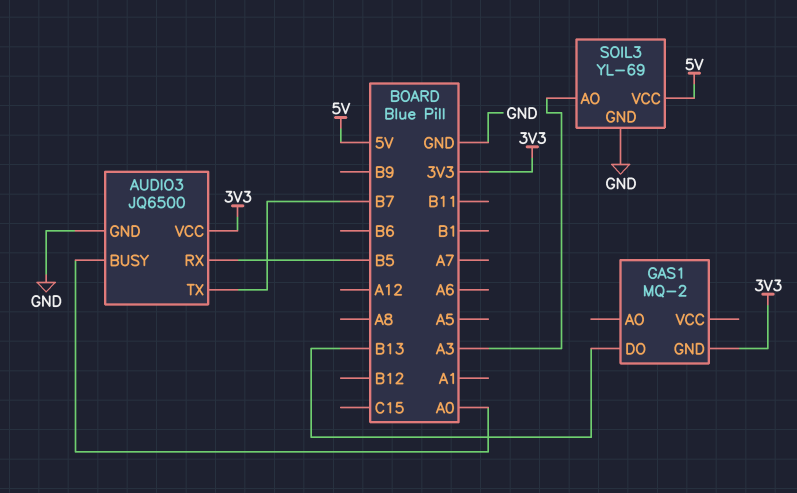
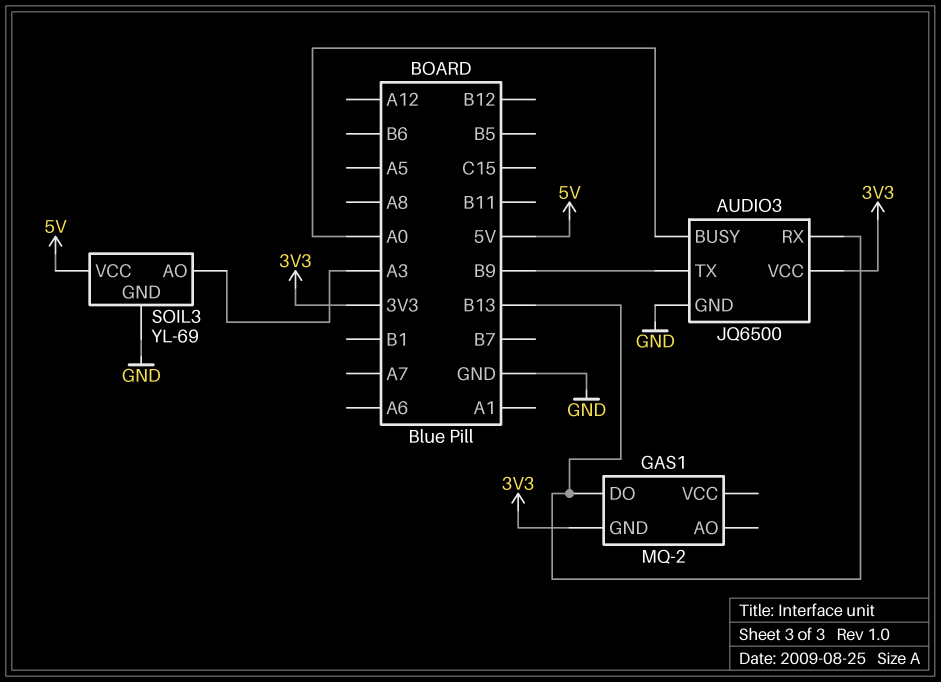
AUDIO3 pin RX: B5 -> B13
AUDIO3 pin TX: B7 -> B9

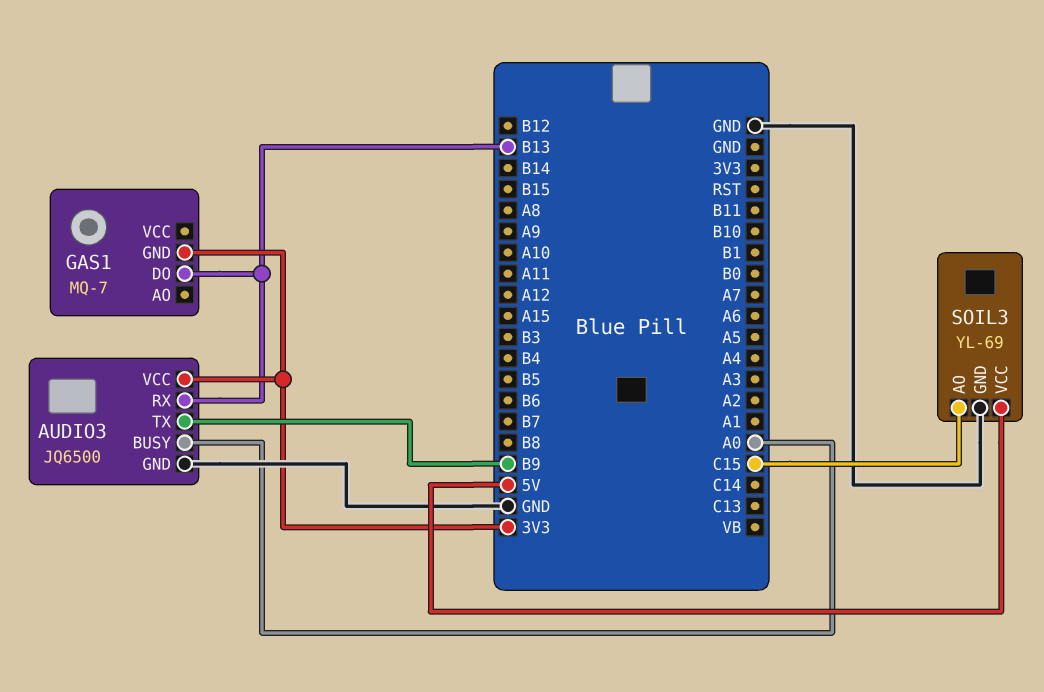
GAS1: MQ-2 -> MQ-7
SOIL3 pin AO: A3 -> C15

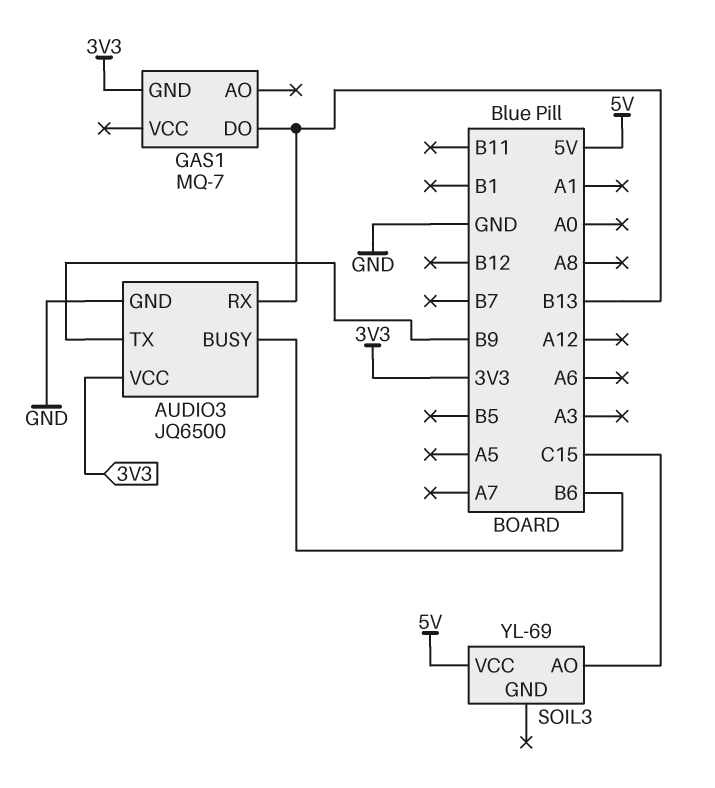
AUDIO3 pin BUSY: A0 -> B6
SOIL3 pin GND: GND -> none

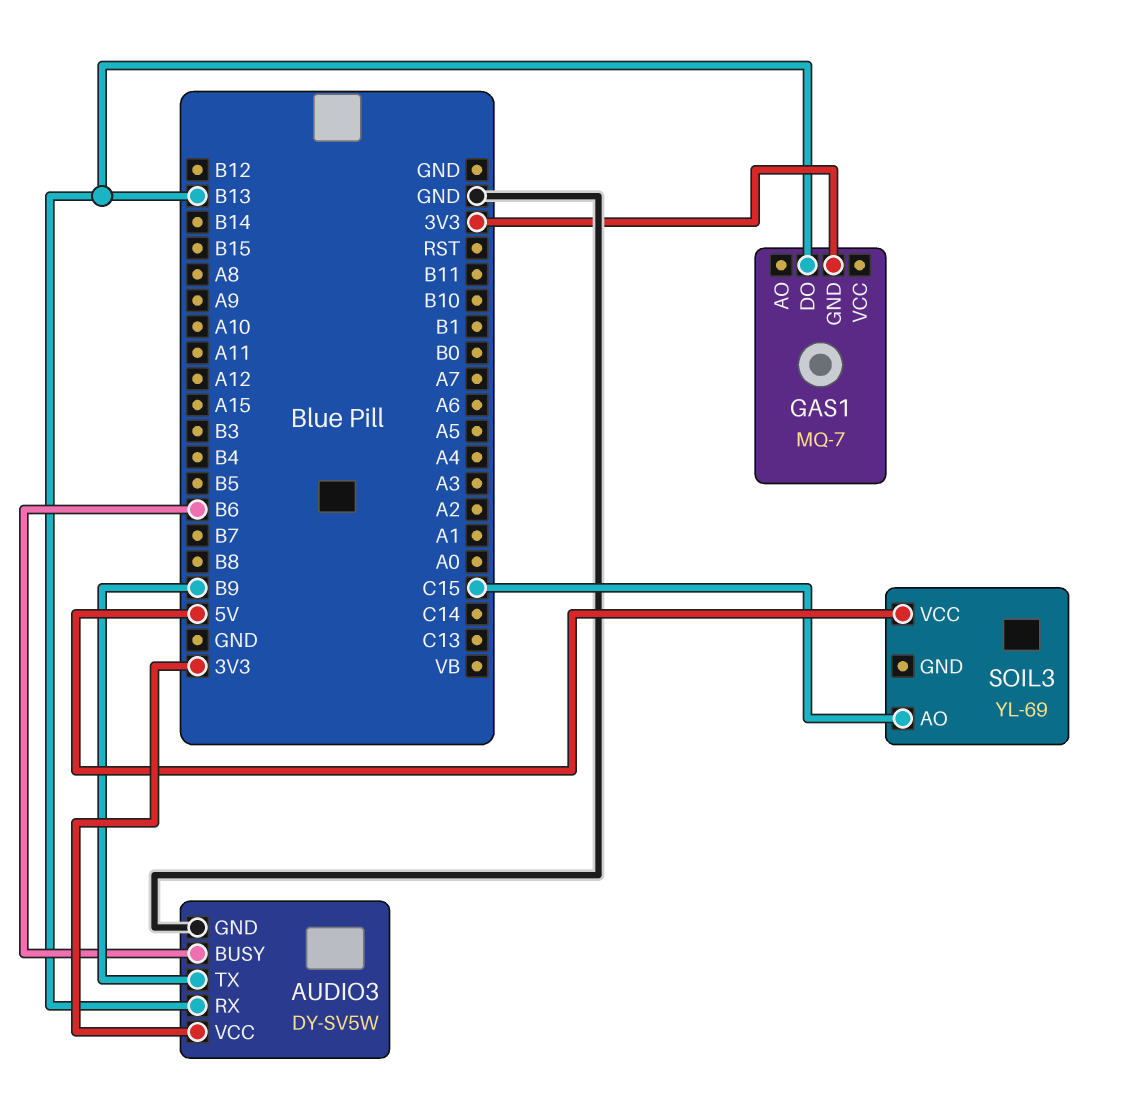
AUDIO3: JQ6500 -> DY-SV5W

